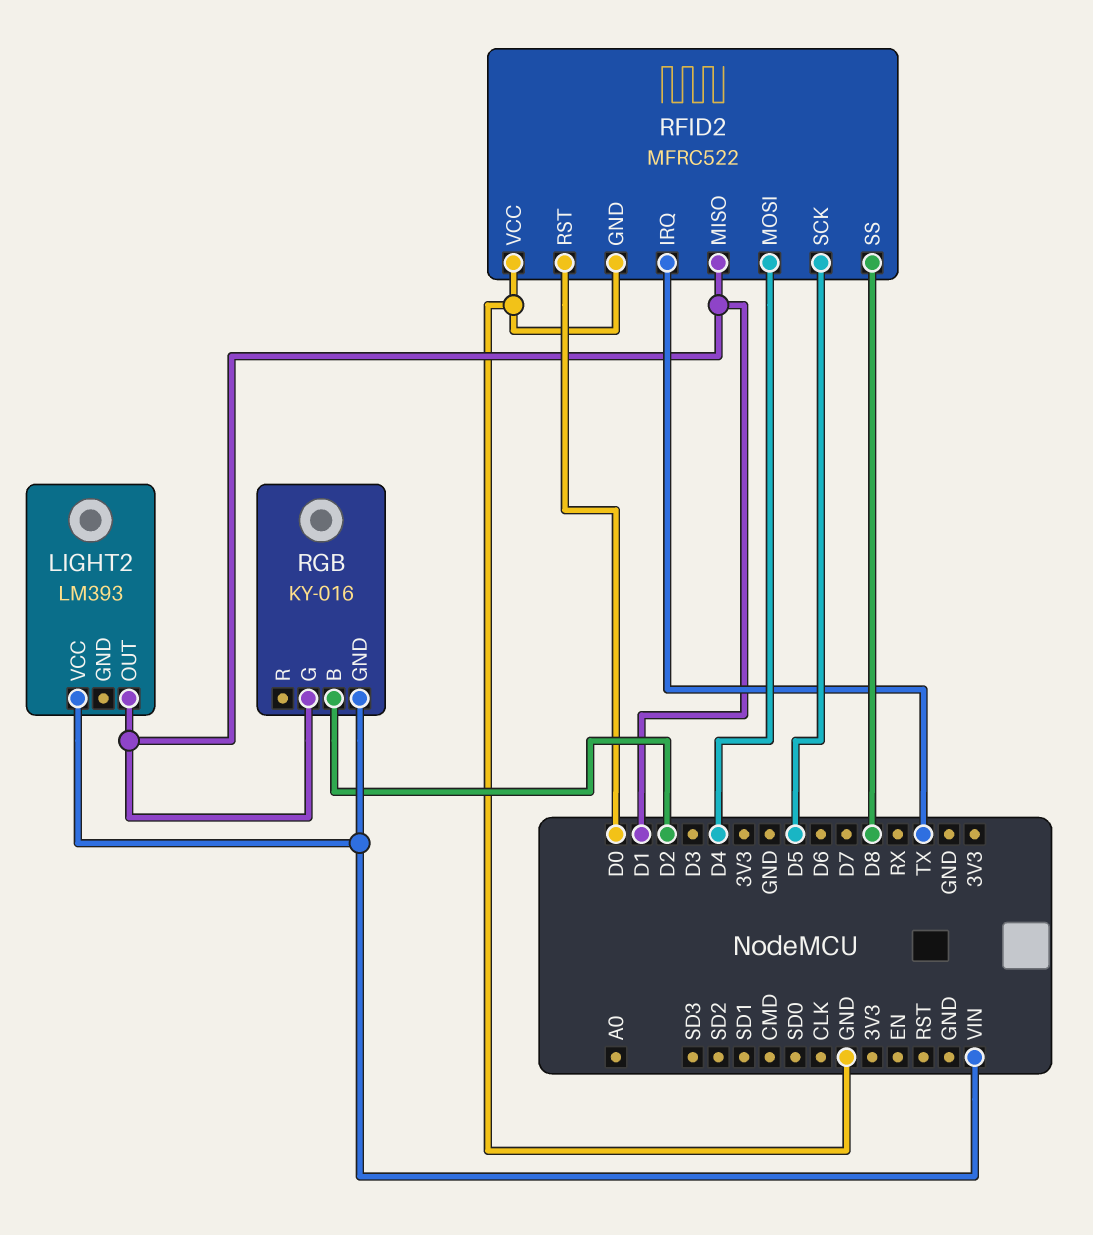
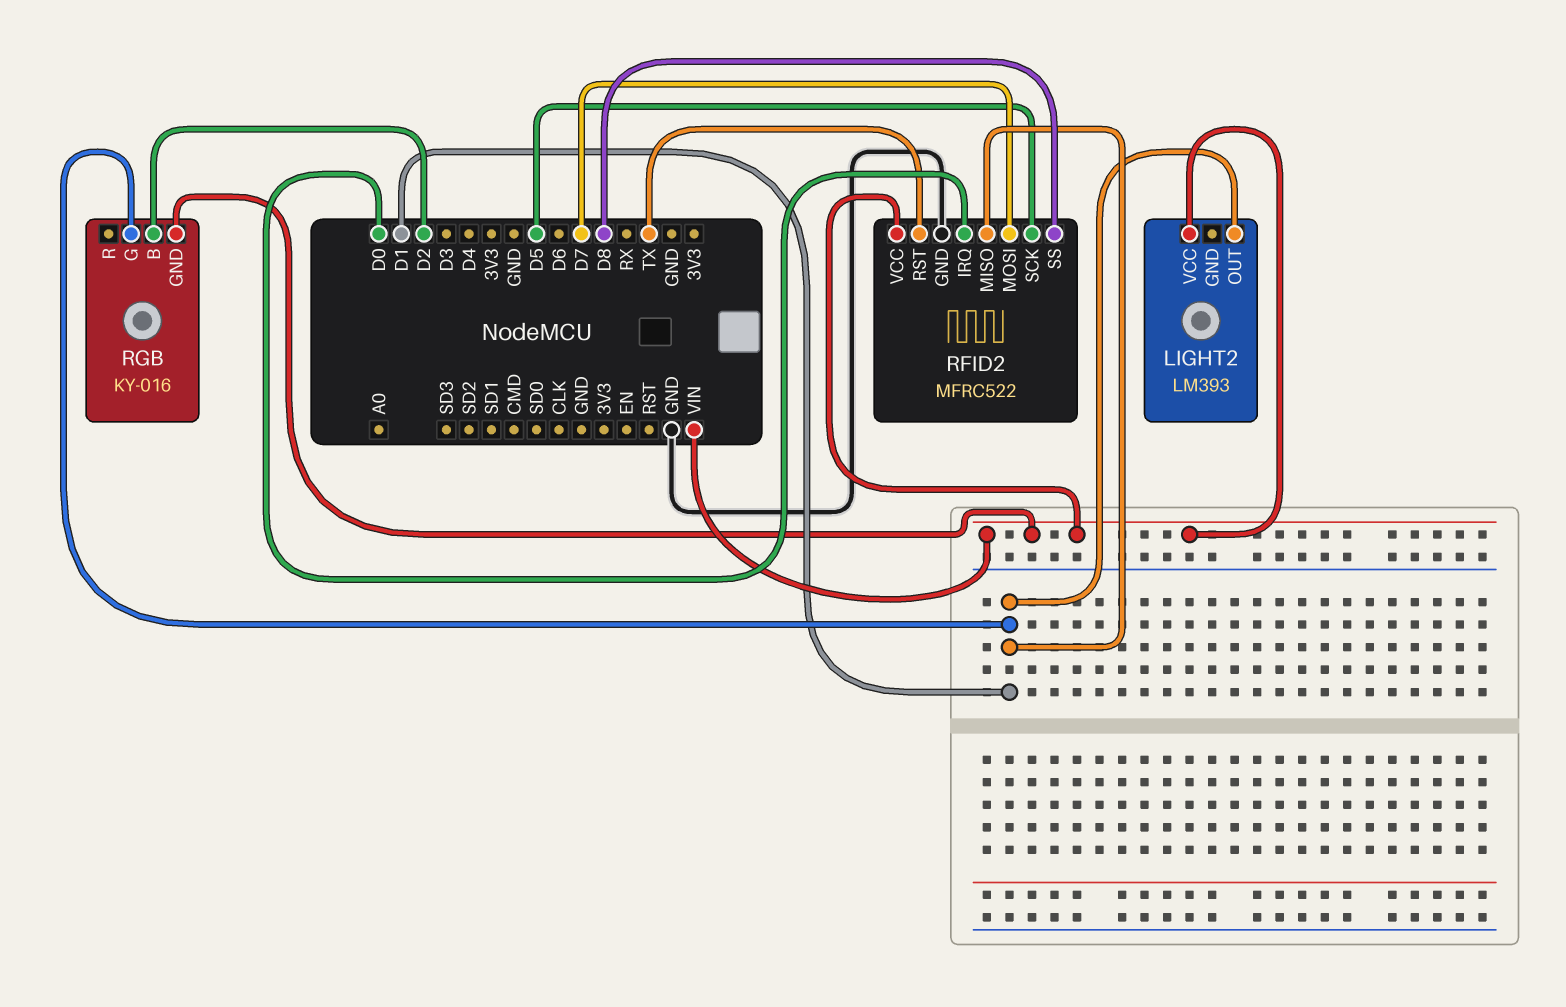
RFID2 pin IRQ: TX -> D0
RFID2 pin MOSI: D4 -> D7
RFID2 pin RST: D0 -> TX
RFID2 pin VCC: GND -> VIN

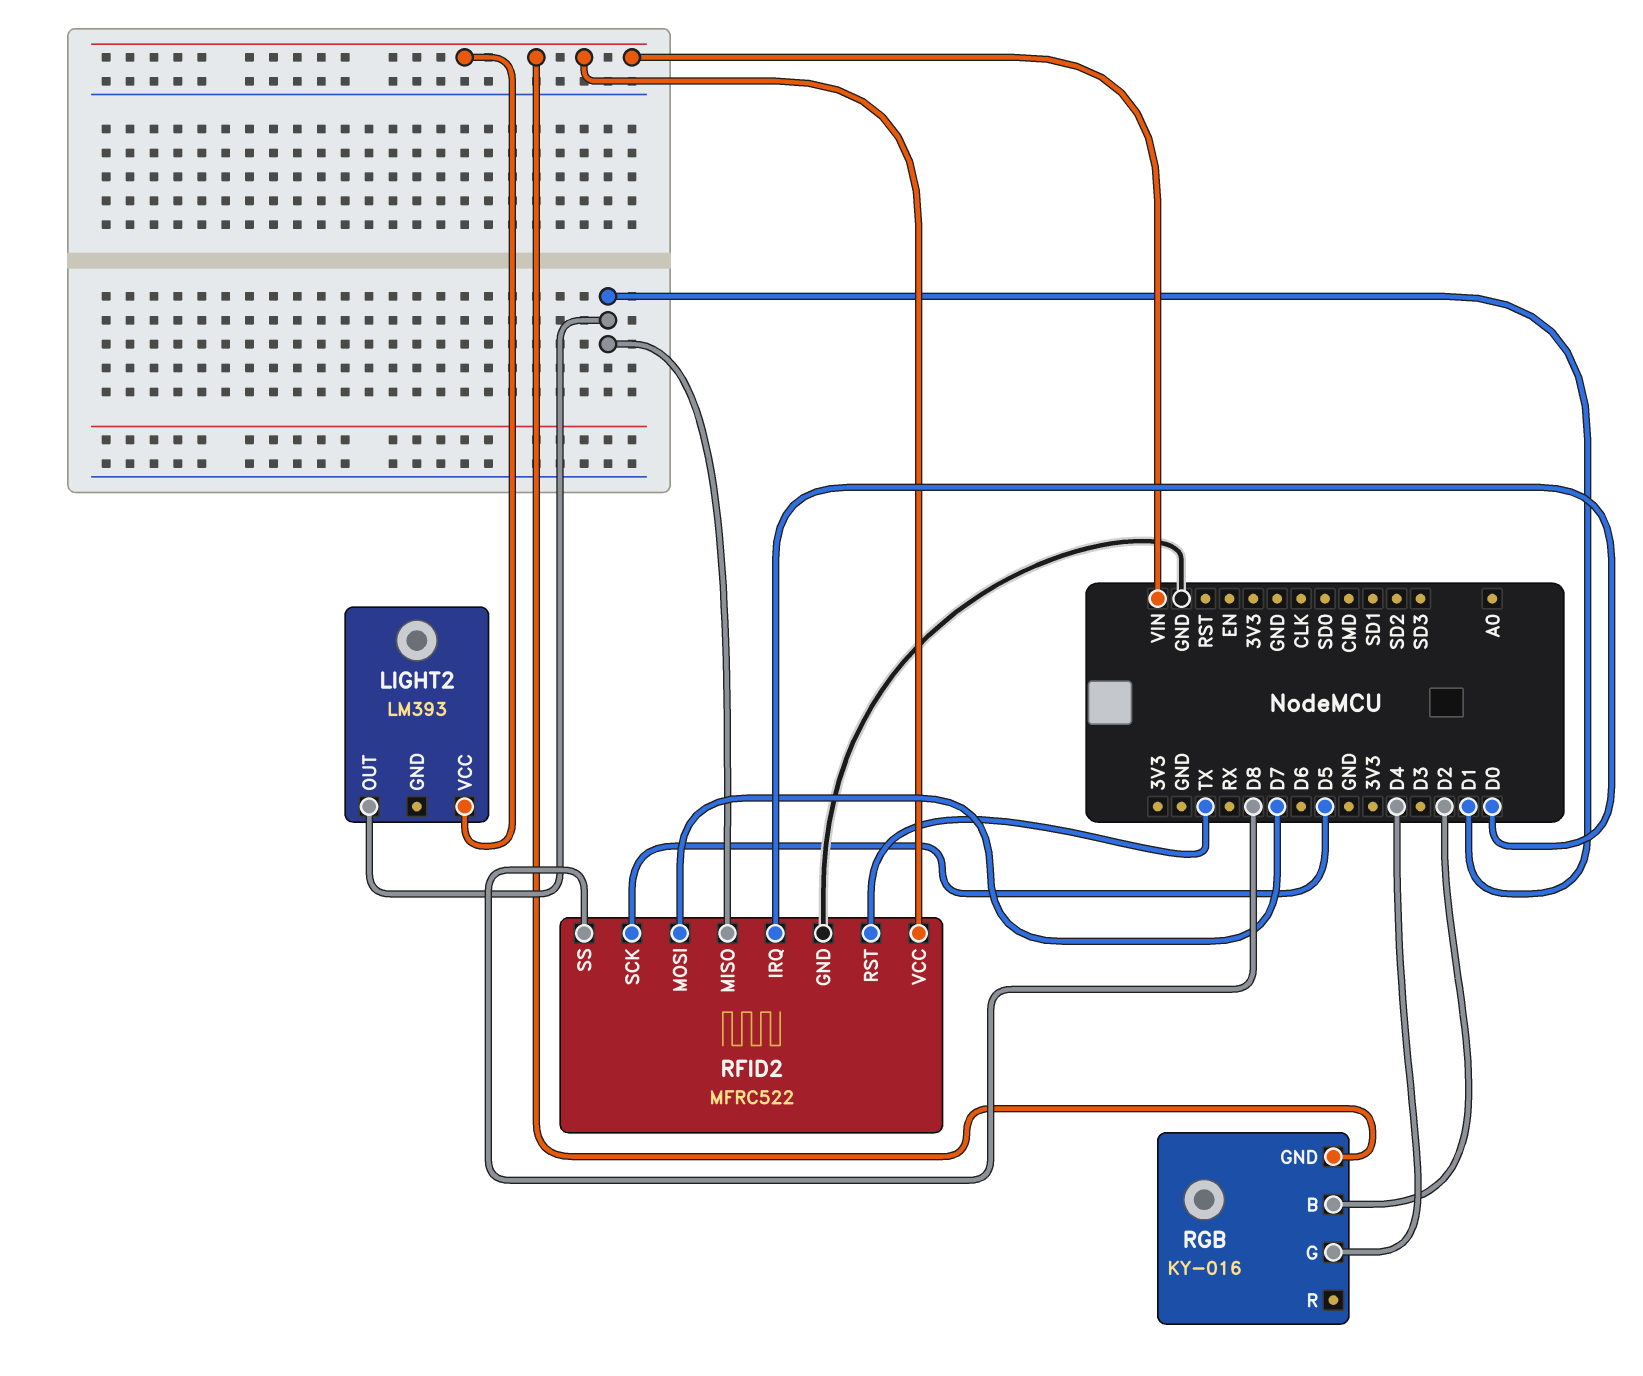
RGB pin G: D1 -> D4

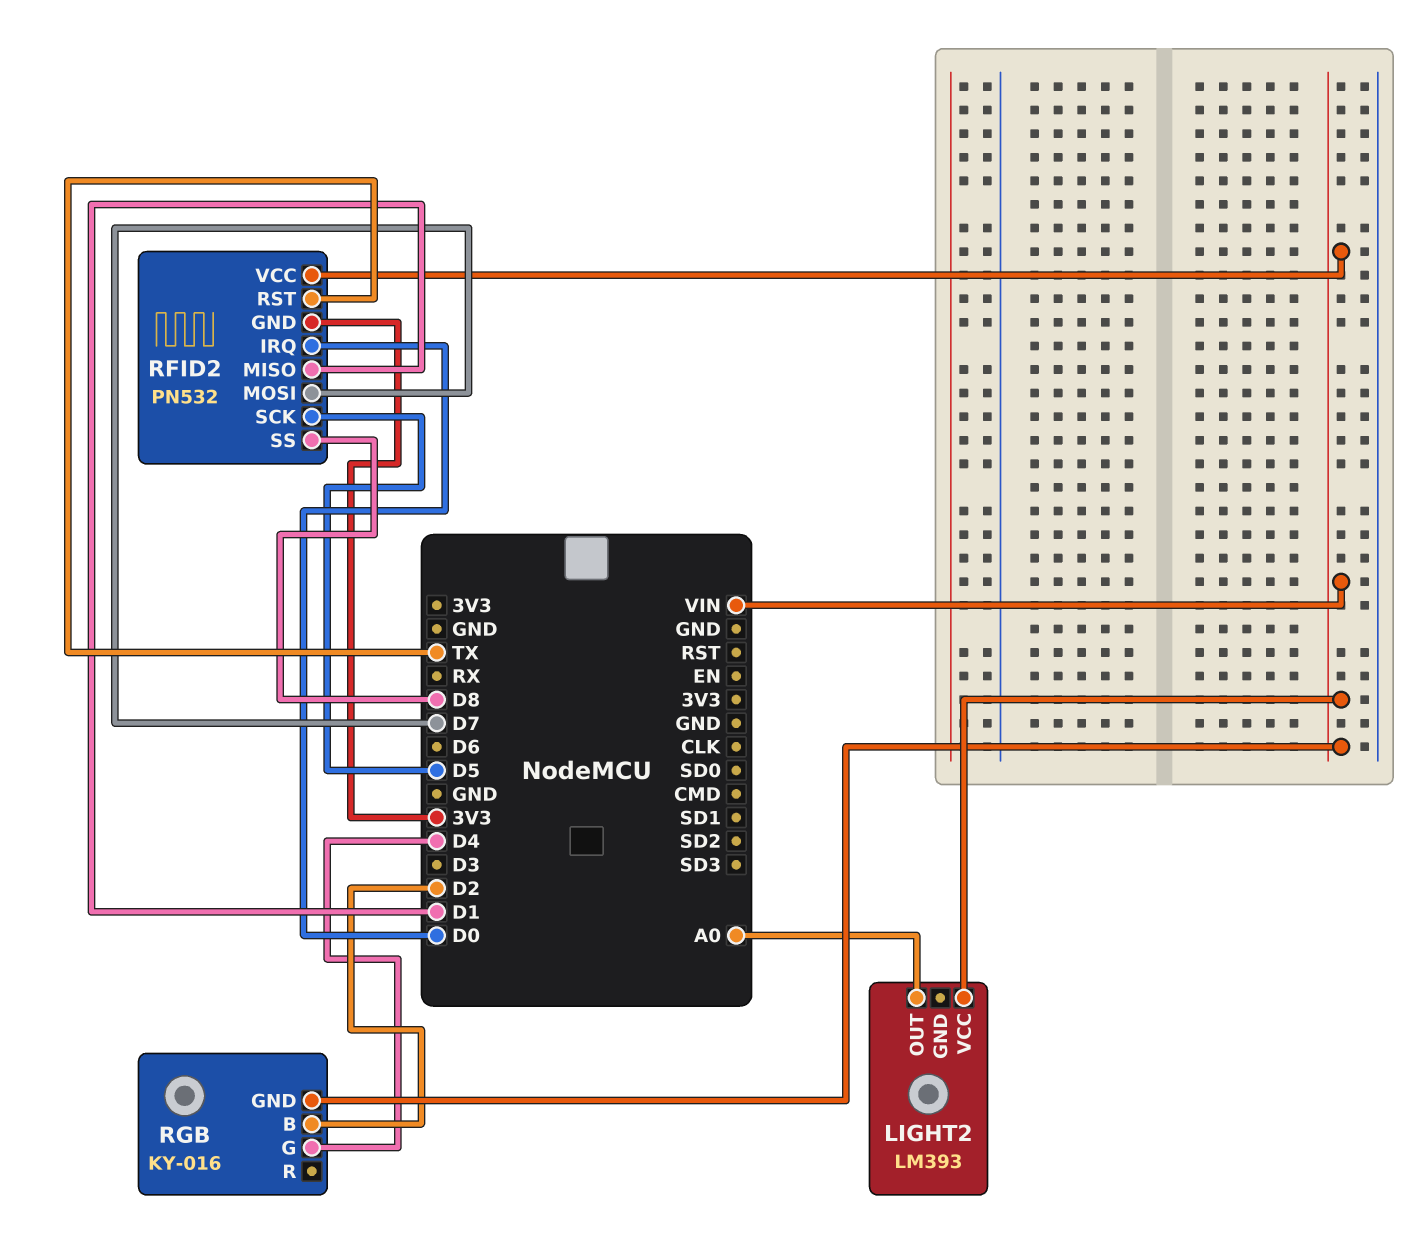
LIGHT2 pin OUT: D1 -> A0
RFID2: MFRC522 -> PN532
RFID2 pin GND: GND -> 3V3

